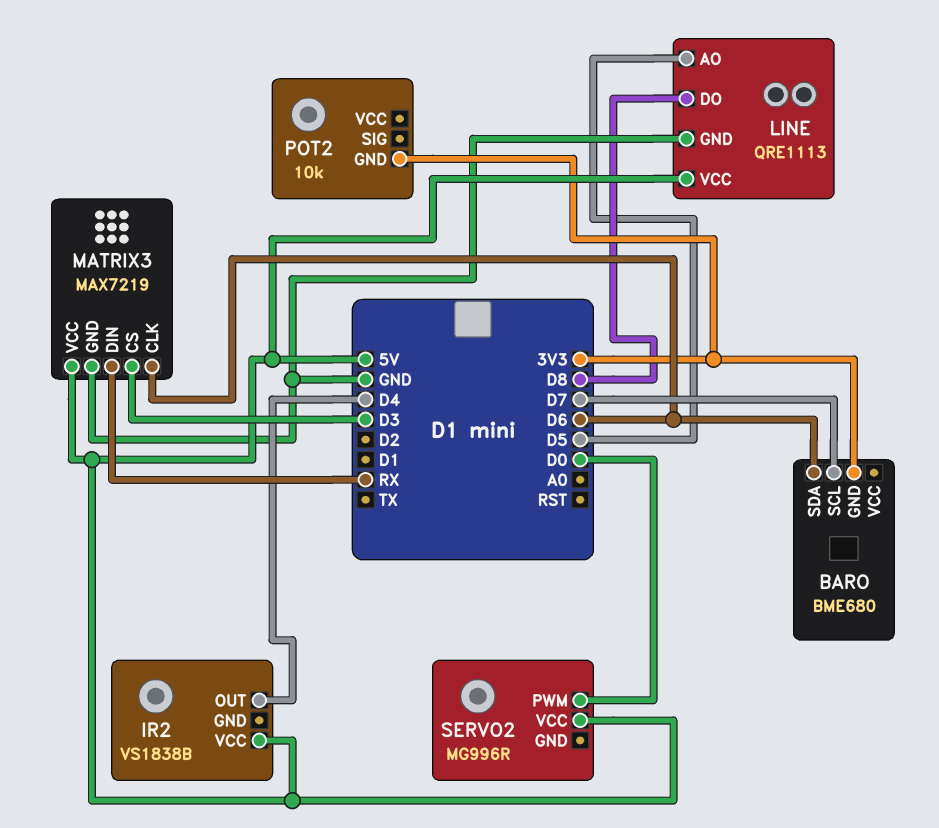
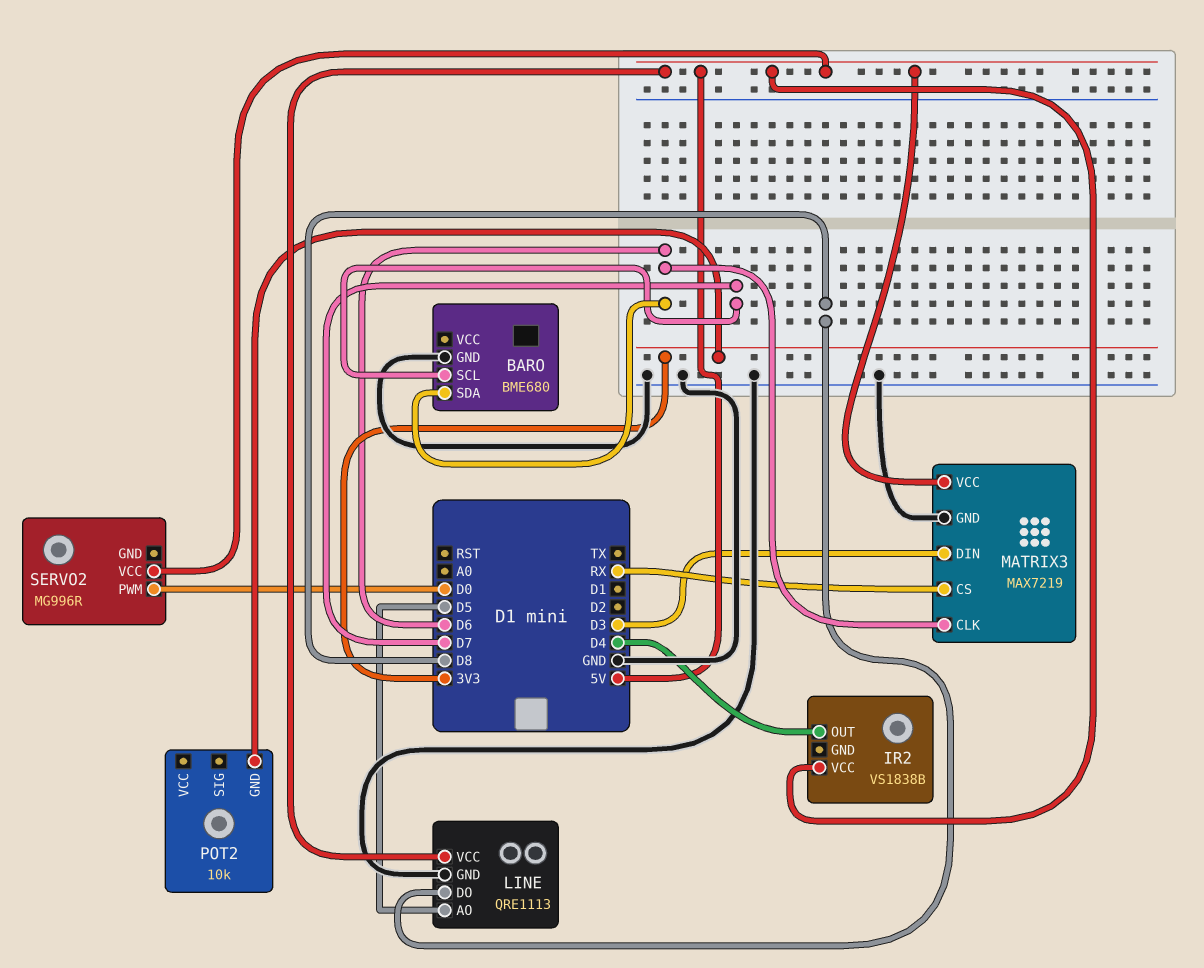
BARO pin GND: 3V3 -> GND
MATRIX3 pin CS: D3 -> RX
MATRIX3 pin DIN: RX -> D3

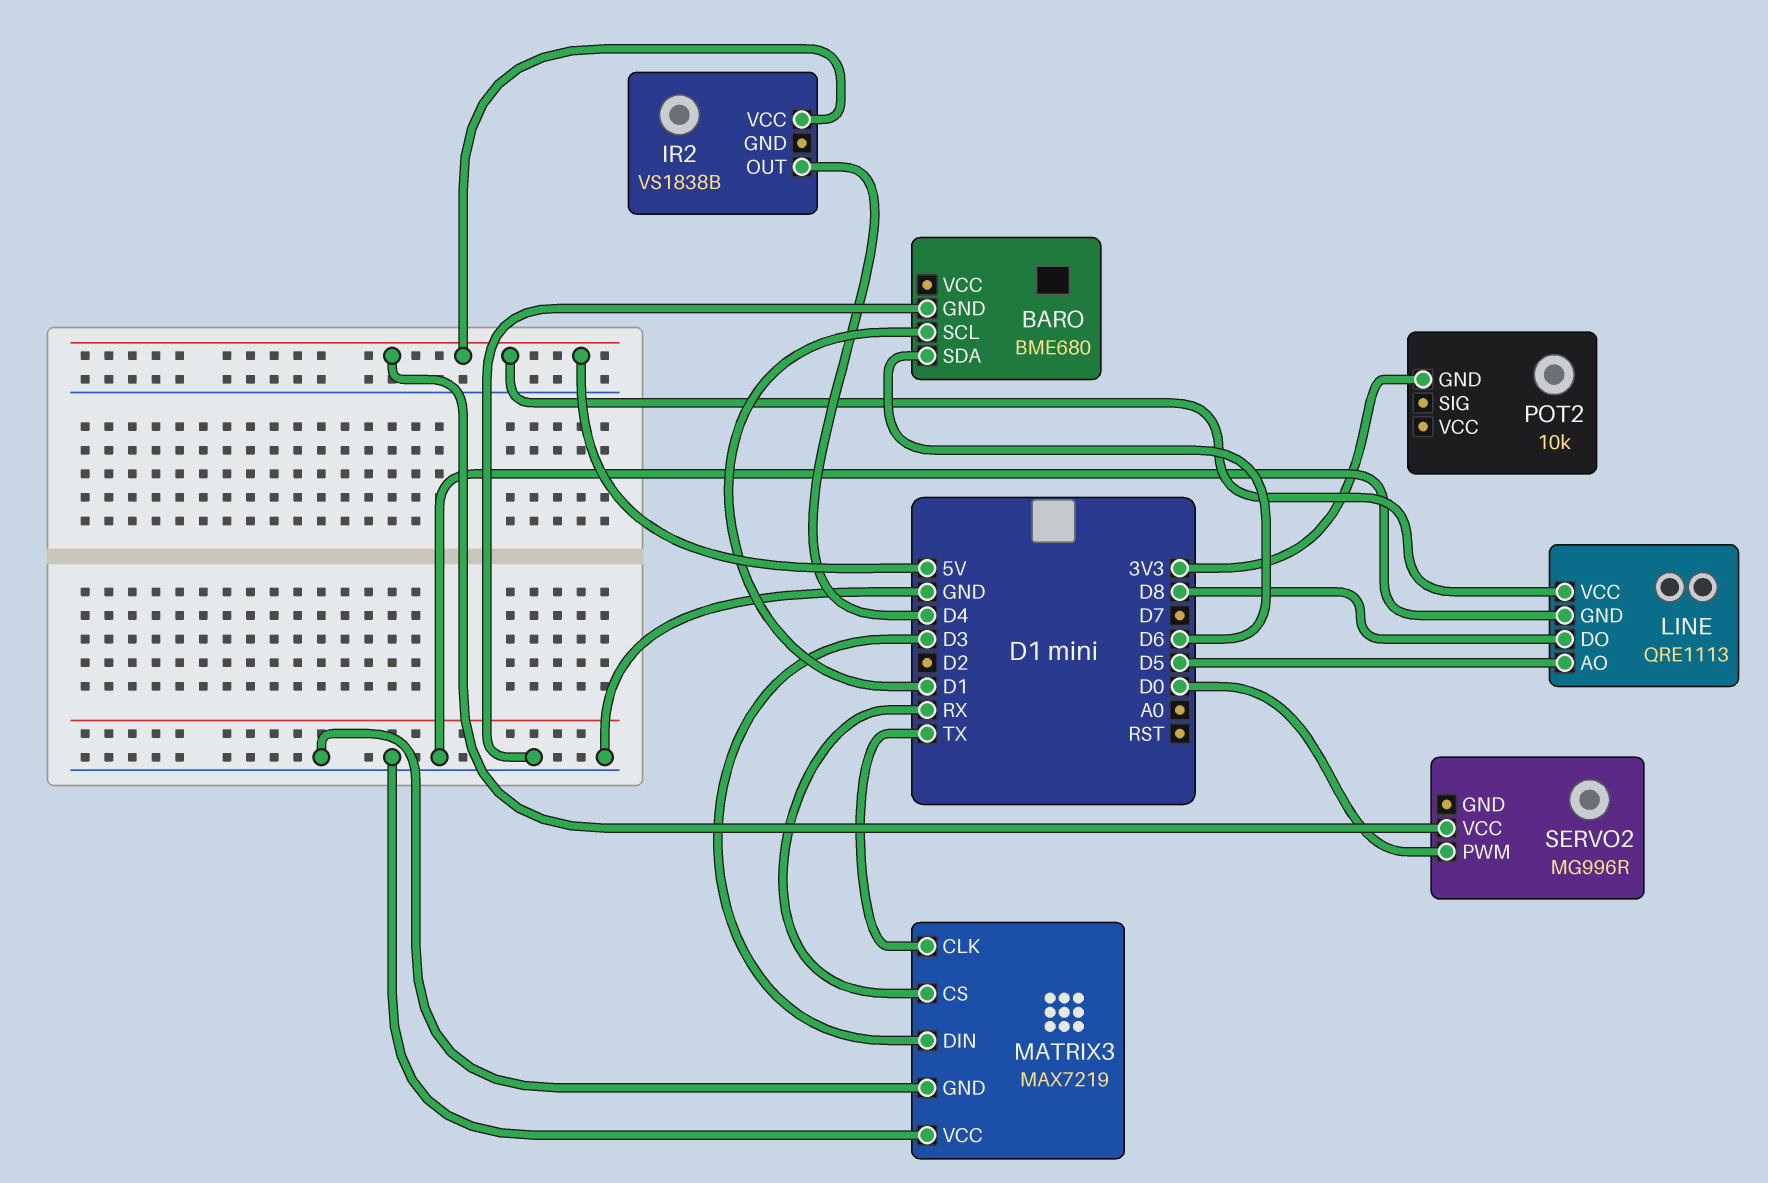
BARO pin SCL: D7 -> D1
MATRIX3 pin CLK: D6 -> TX
MATRIX3 pin VCC: 5V -> GND

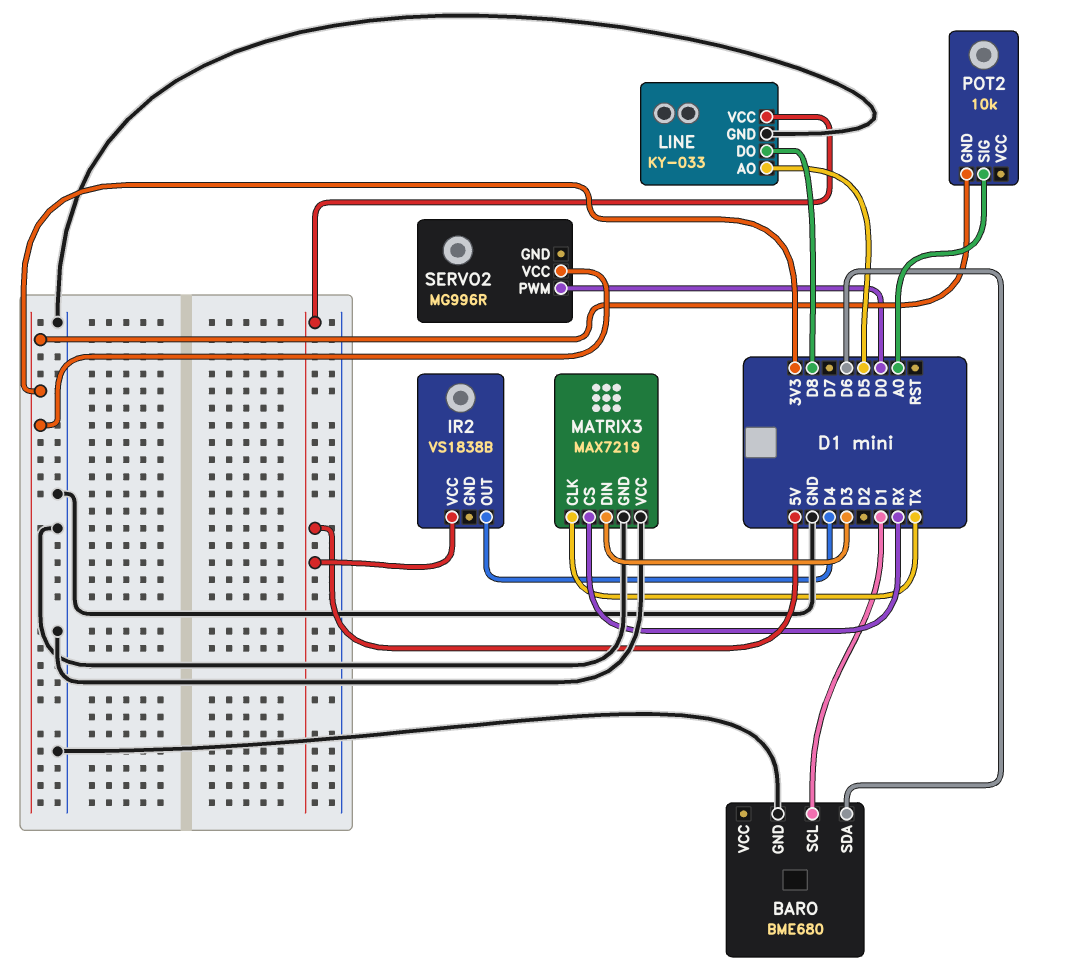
LINE: QRE1113 -> KY-033
POT2 pin SIG: none -> A0
SERVO2 pin VCC: 5V -> 3V3

